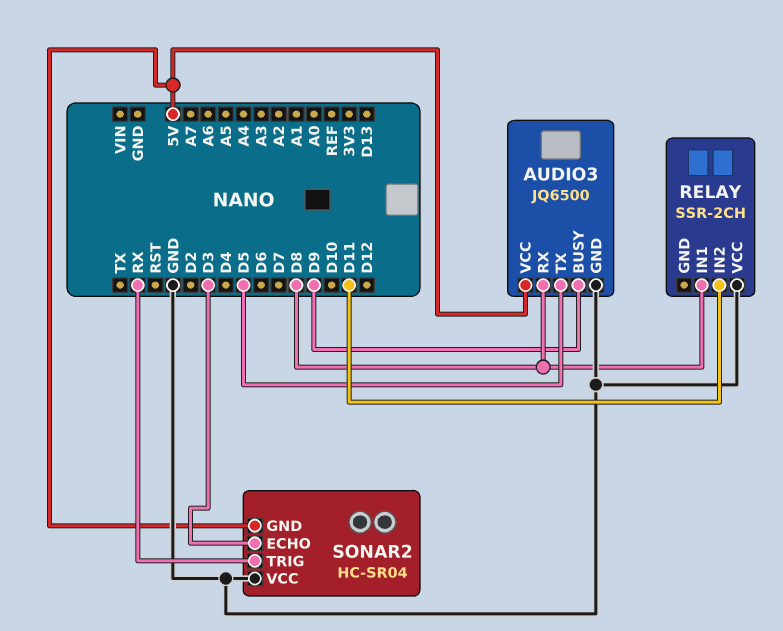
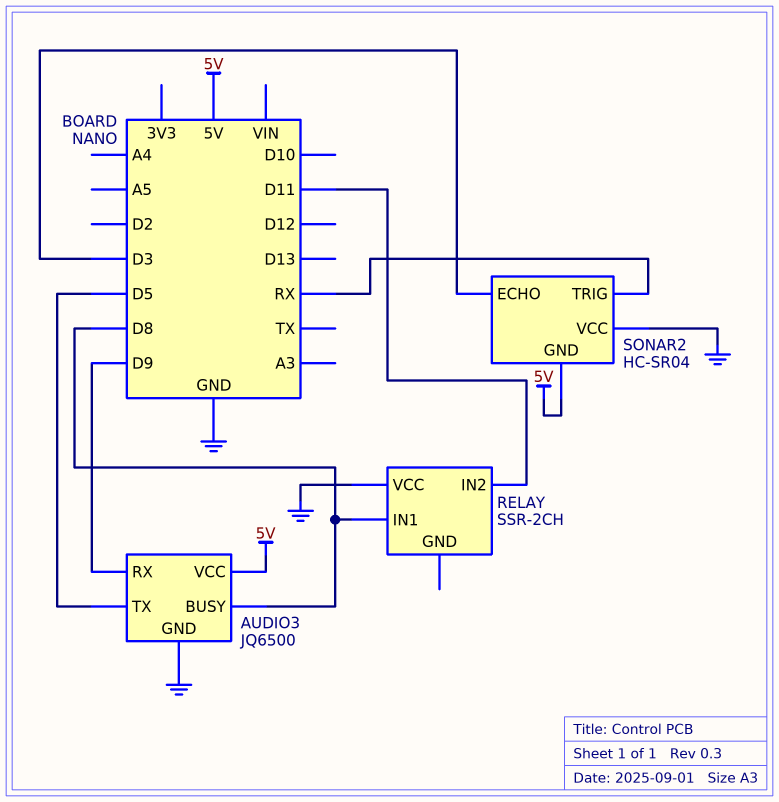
AUDIO3 pin BUSY: D9 -> D8
AUDIO3 pin RX: D8 -> D9

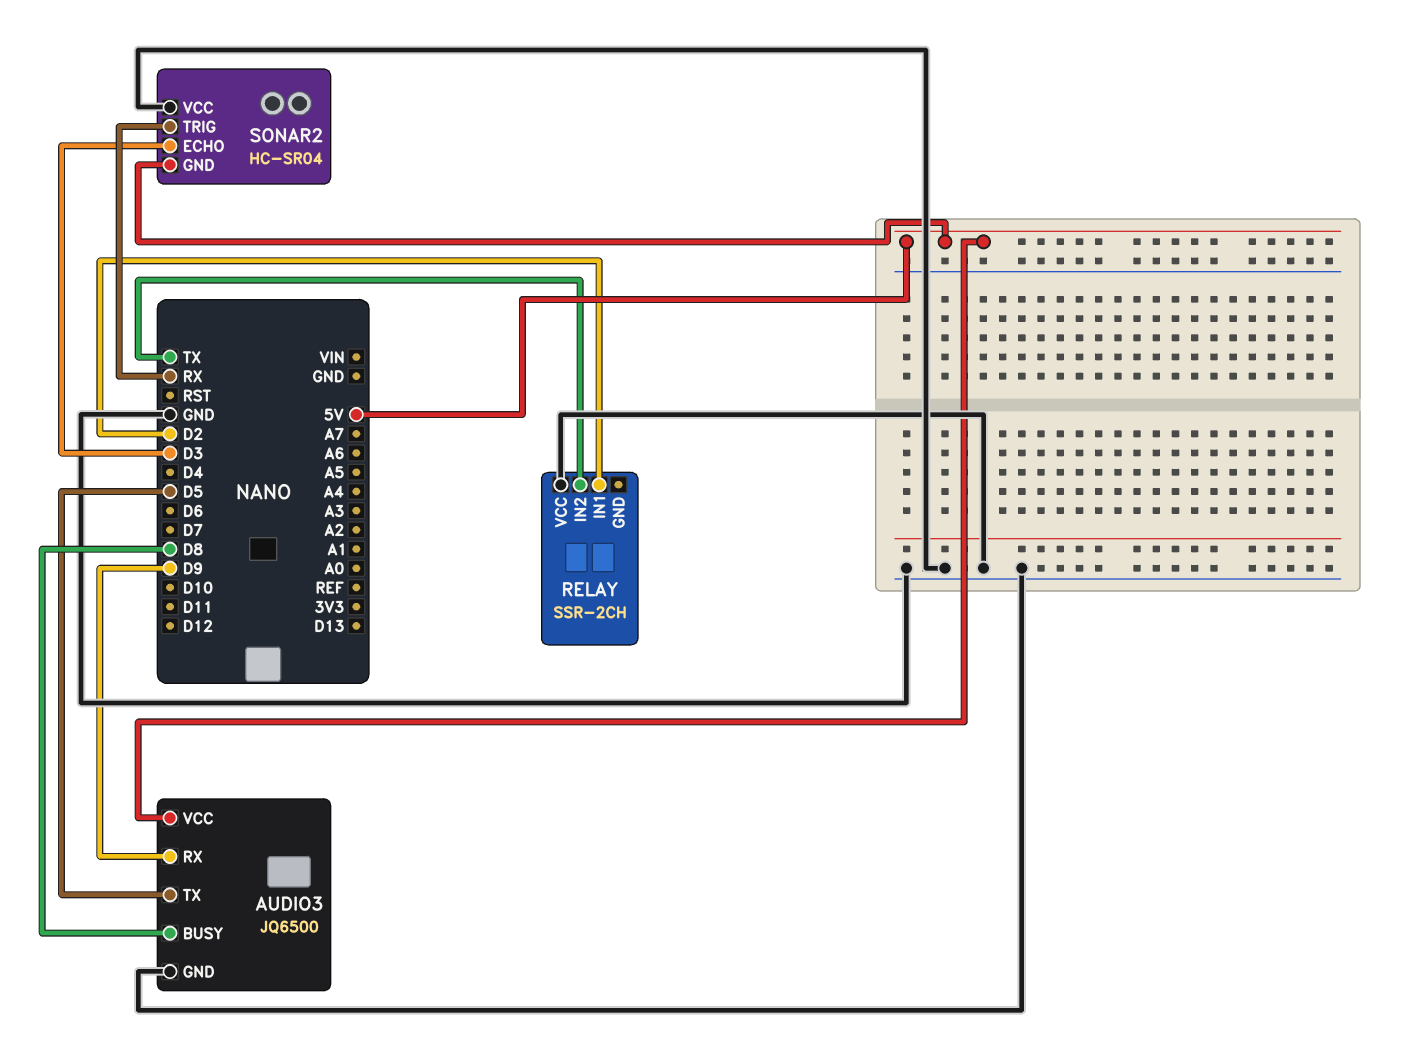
RELAY pin IN1: D8 -> D2
RELAY pin IN2: D11 -> TX

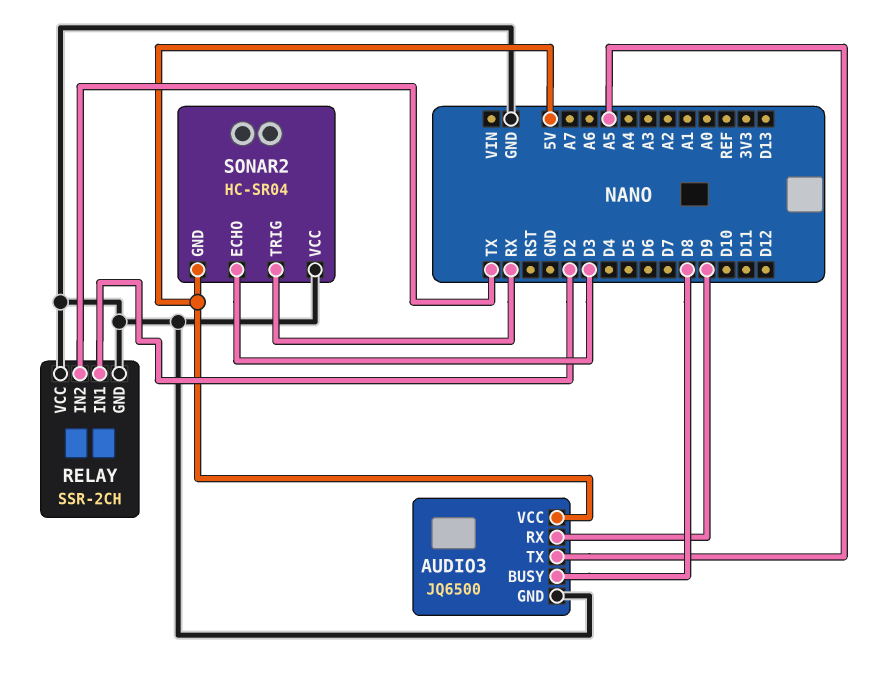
AUDIO3 pin TX: D5 -> A5
RELAY pin GND: none -> GND

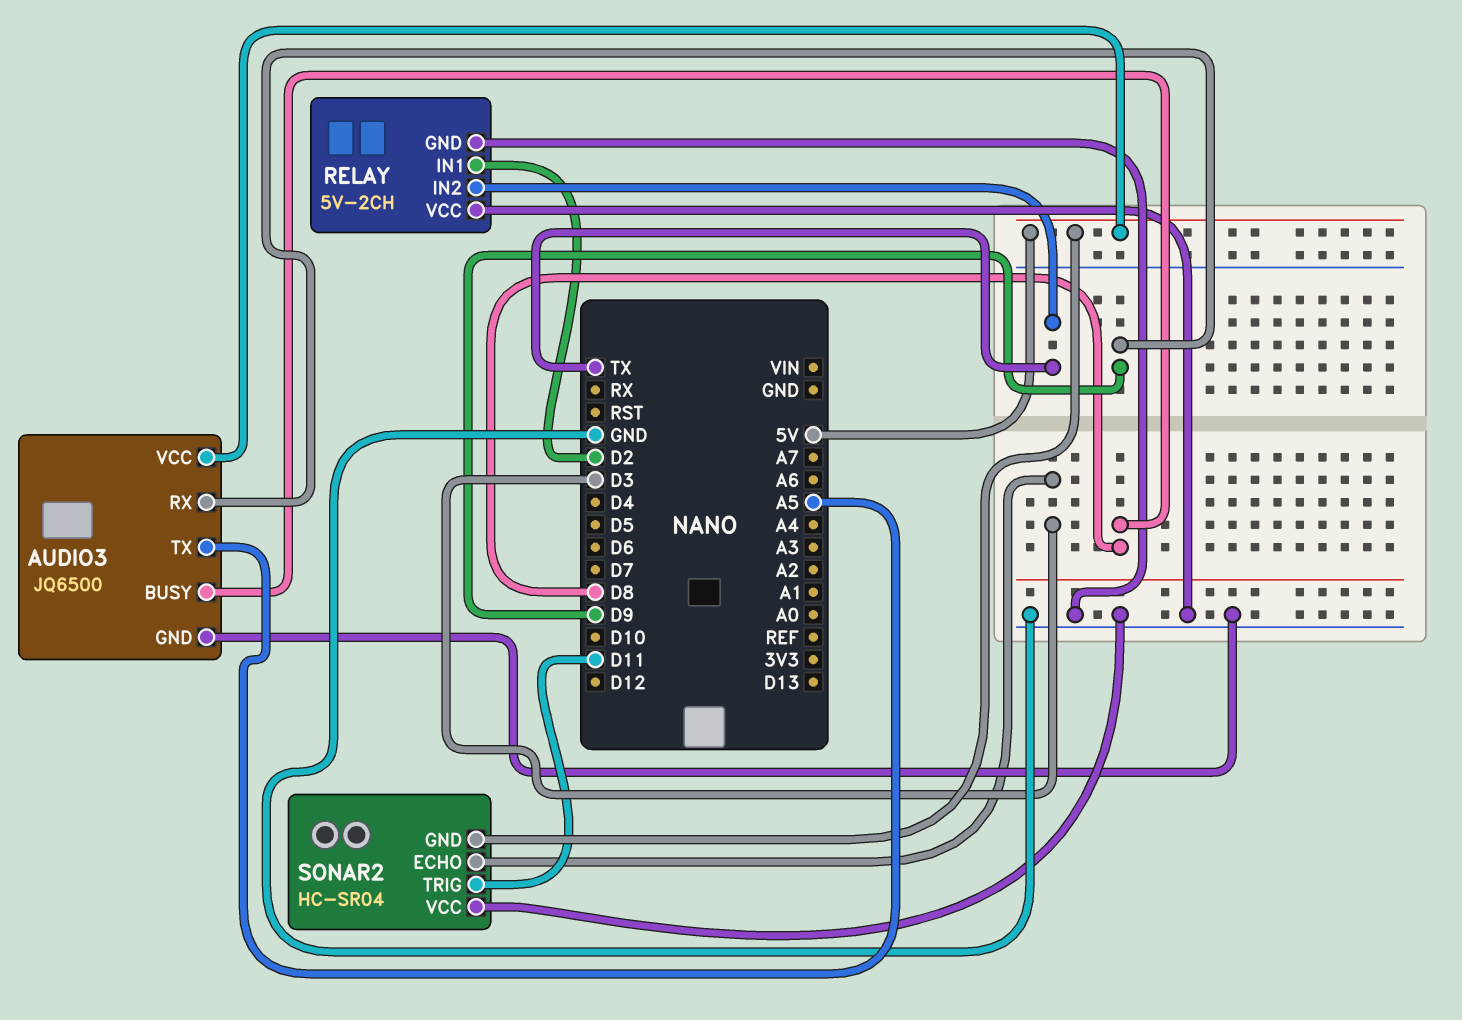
RELAY: SSR-2CH -> 5V-2CH
SONAR2 pin TRIG: RX -> D11

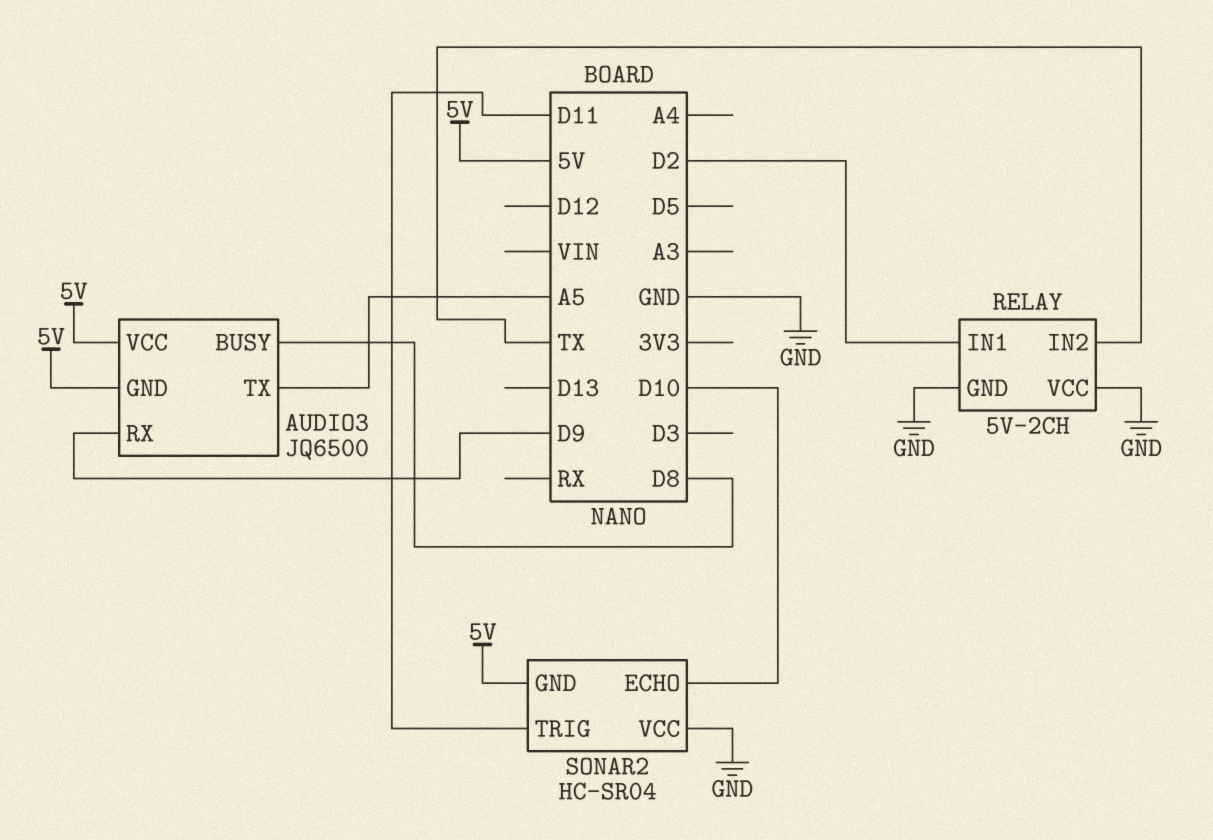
AUDIO3 pin GND: GND -> 5V
SONAR2 pin ECHO: D3 -> D10

